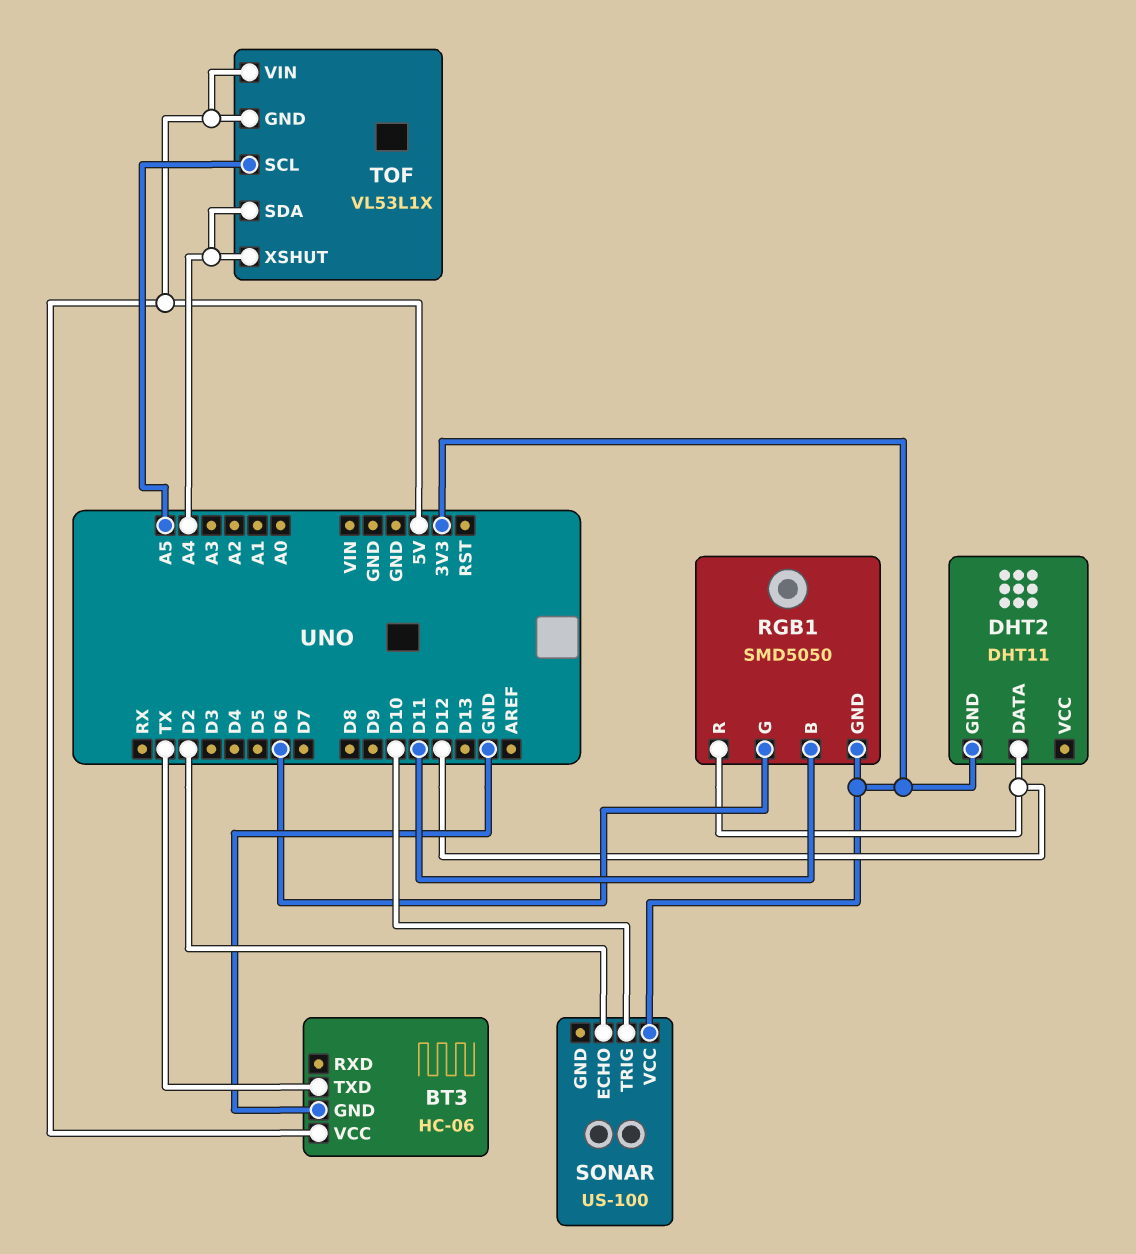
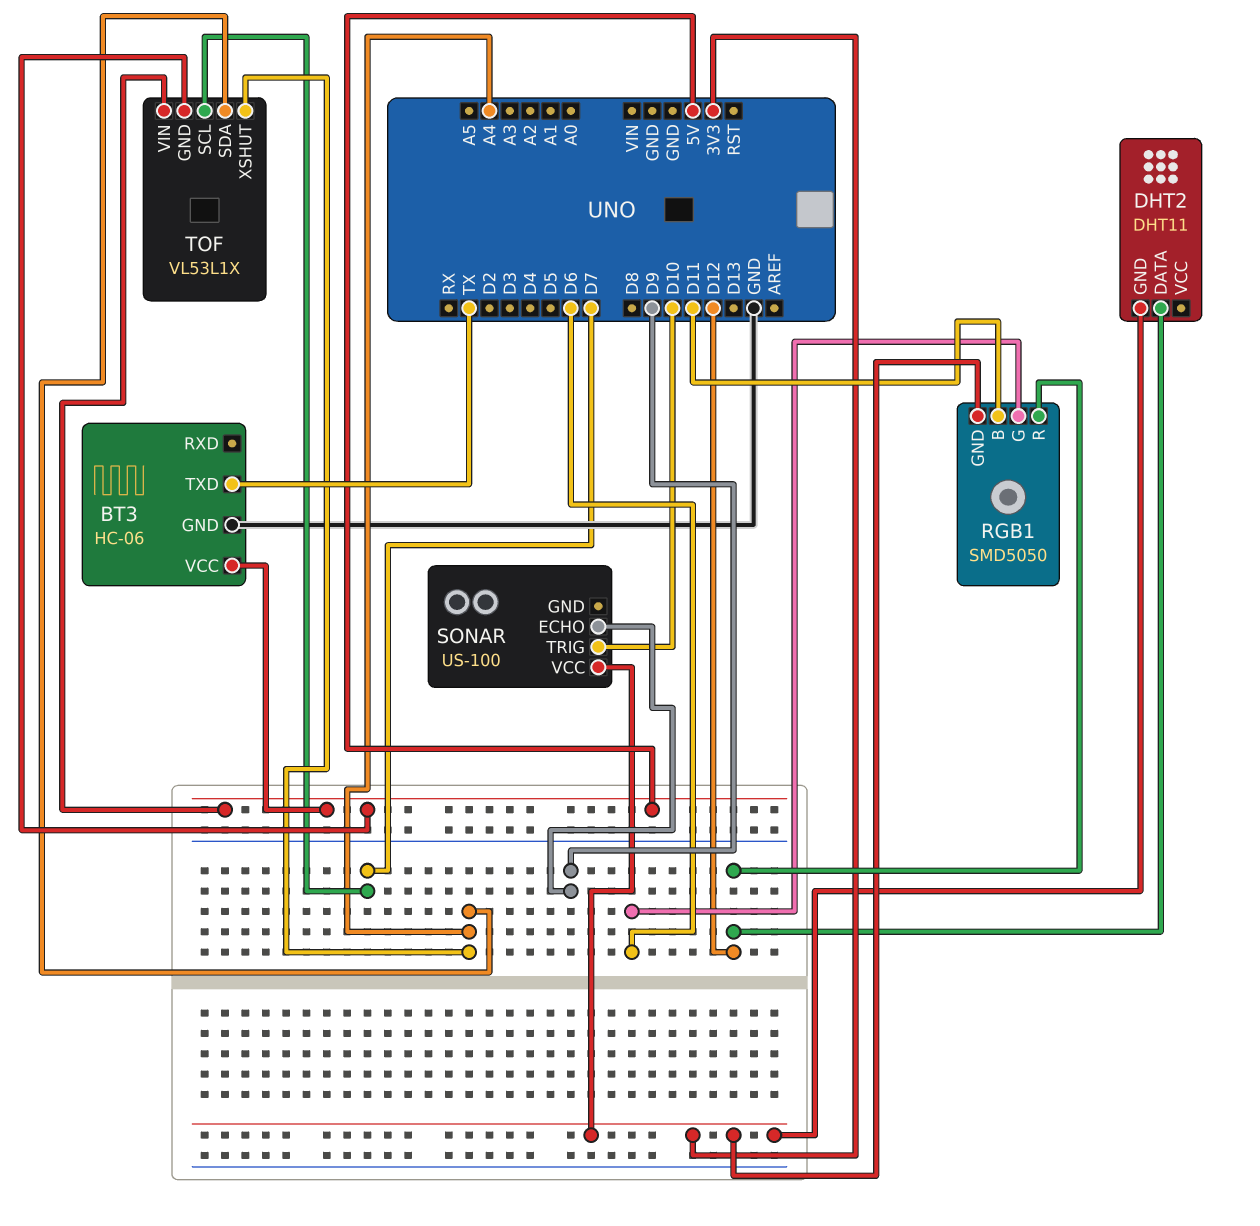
SONAR pin ECHO: D2 -> D9
TOF pin SCL: A5 -> D7

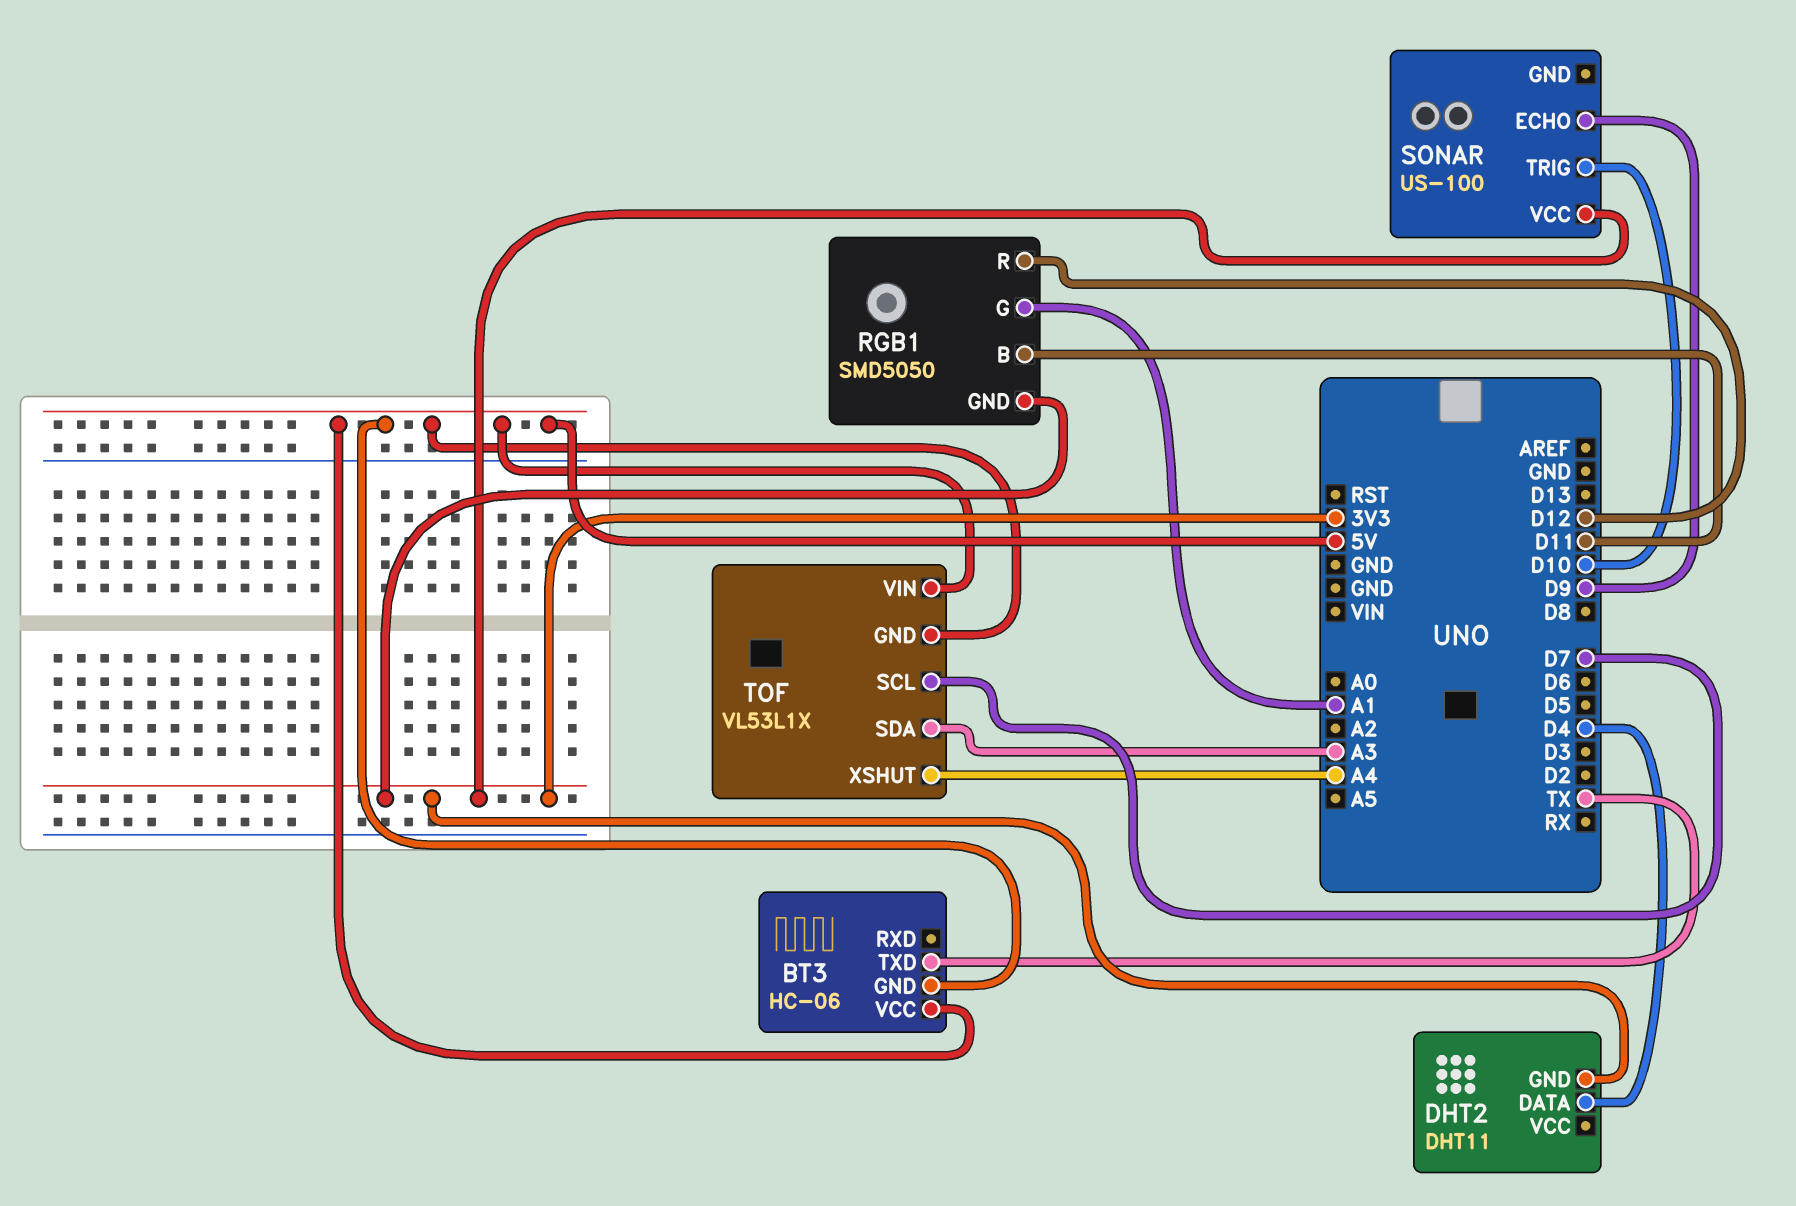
BT3 pin GND: GND -> 5V
DHT2 pin DATA: D12 -> D4
RGB1 pin G: D6 -> A1
TOF pin SDA: A4 -> A3

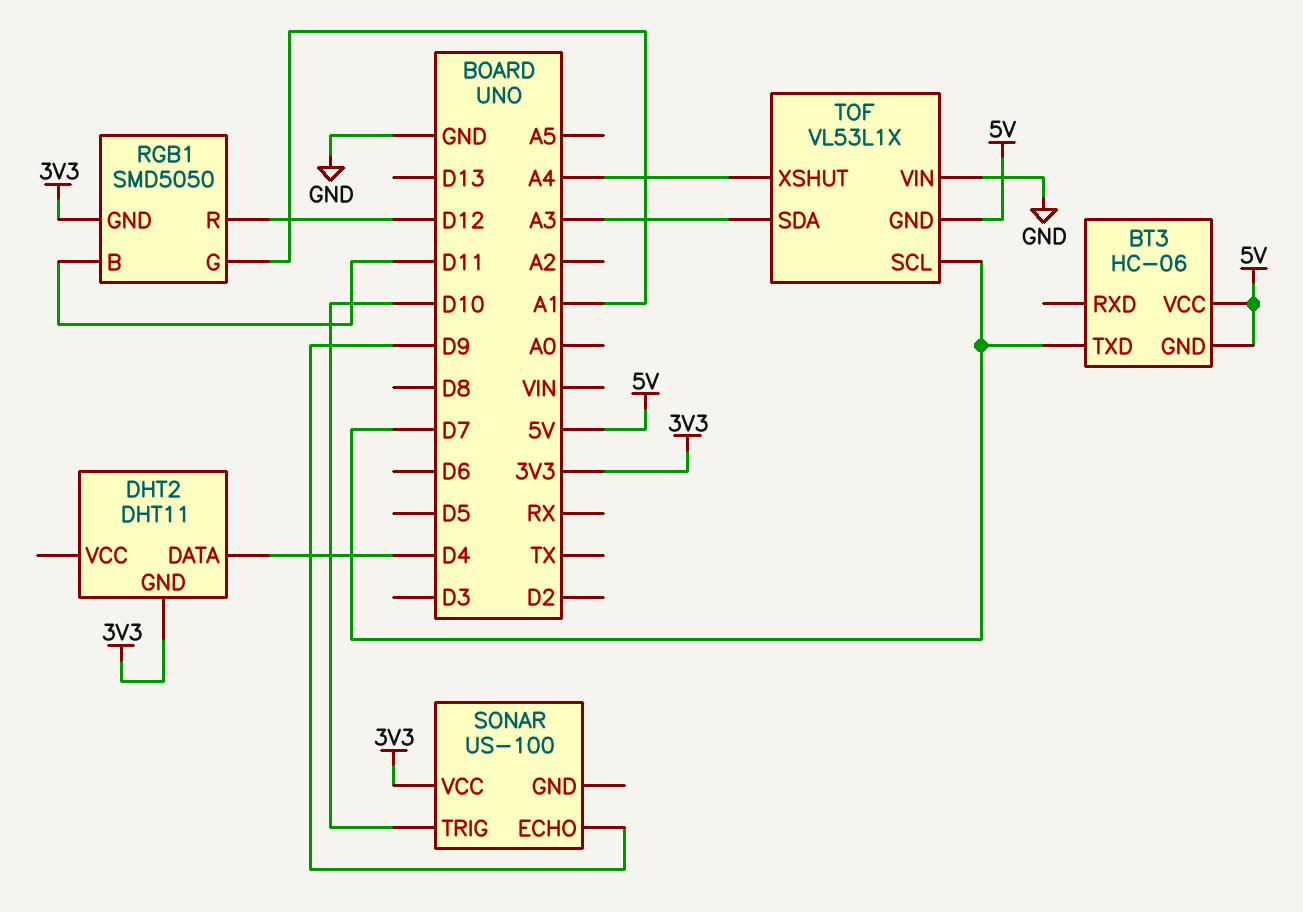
BT3 pin TXD: TX -> D7
TOF pin VIN: 5V -> GND

